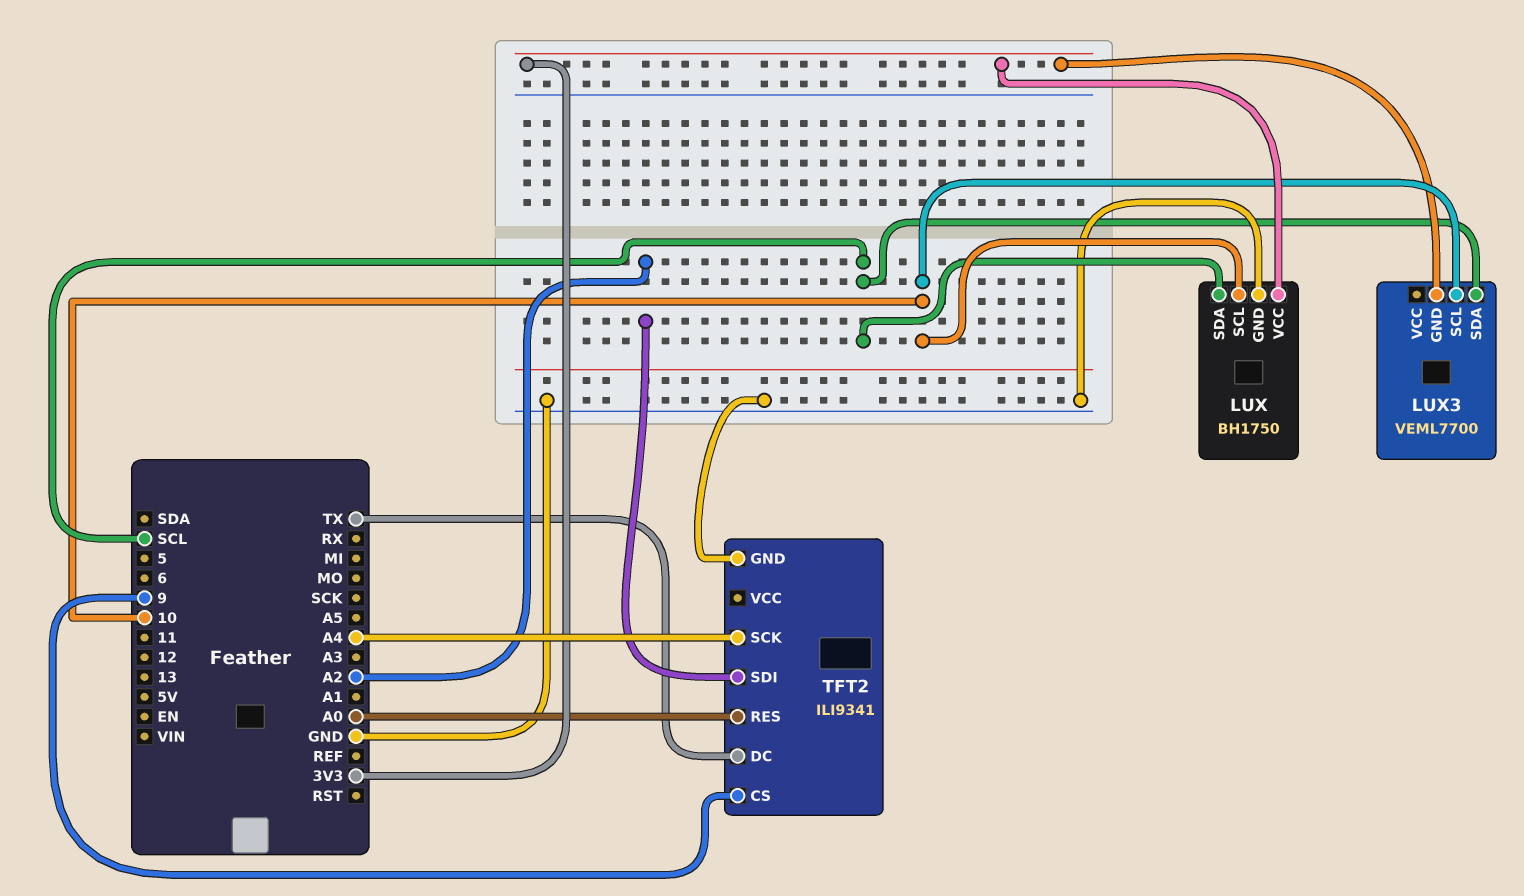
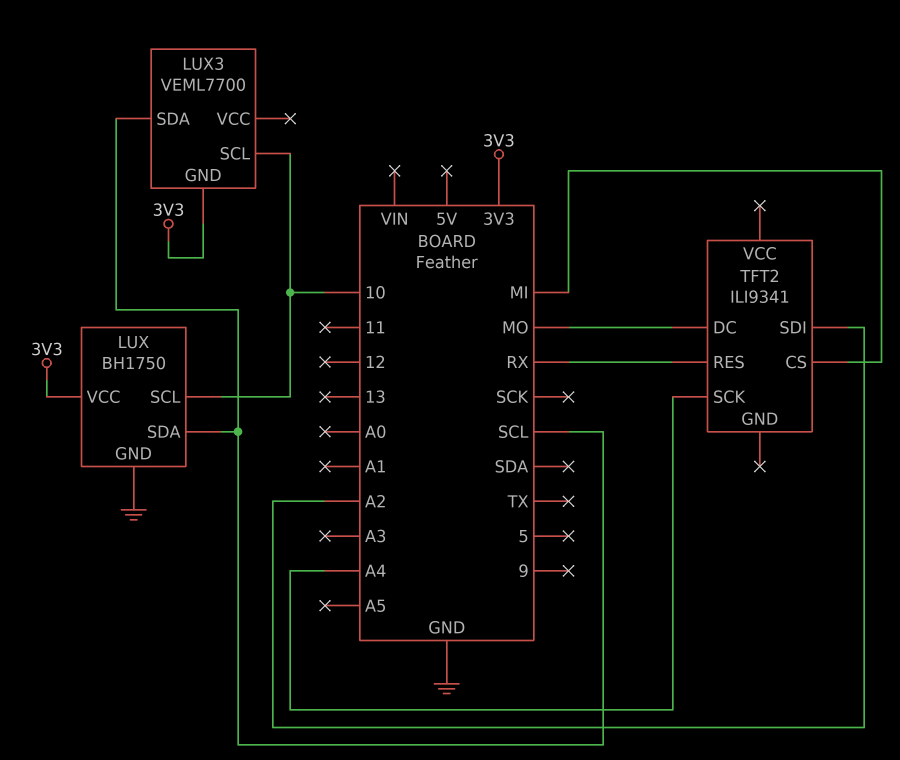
TFT2 pin CS: 9 -> MI
TFT2 pin DC: TX -> MO
TFT2 pin GND: GND -> none
TFT2 pin RES: A0 -> RX

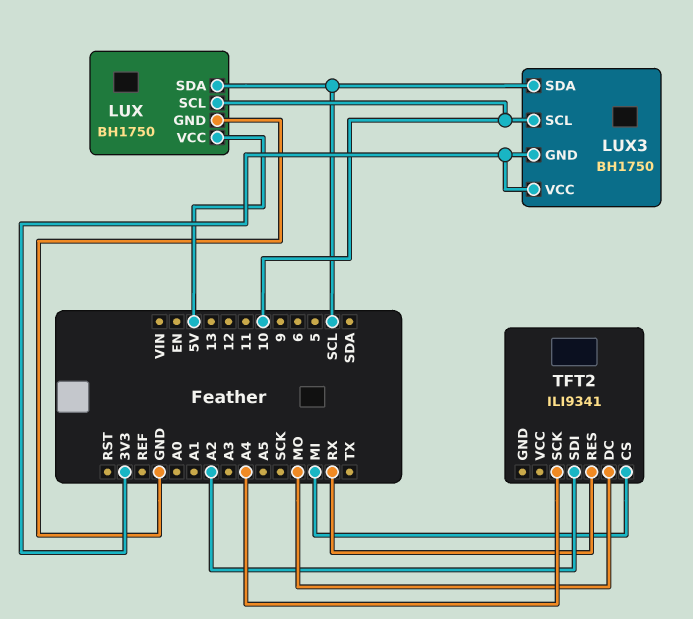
LUX pin VCC: 3V3 -> 5V
LUX3: VEML7700 -> BH1750
LUX3 pin VCC: none -> 3V3

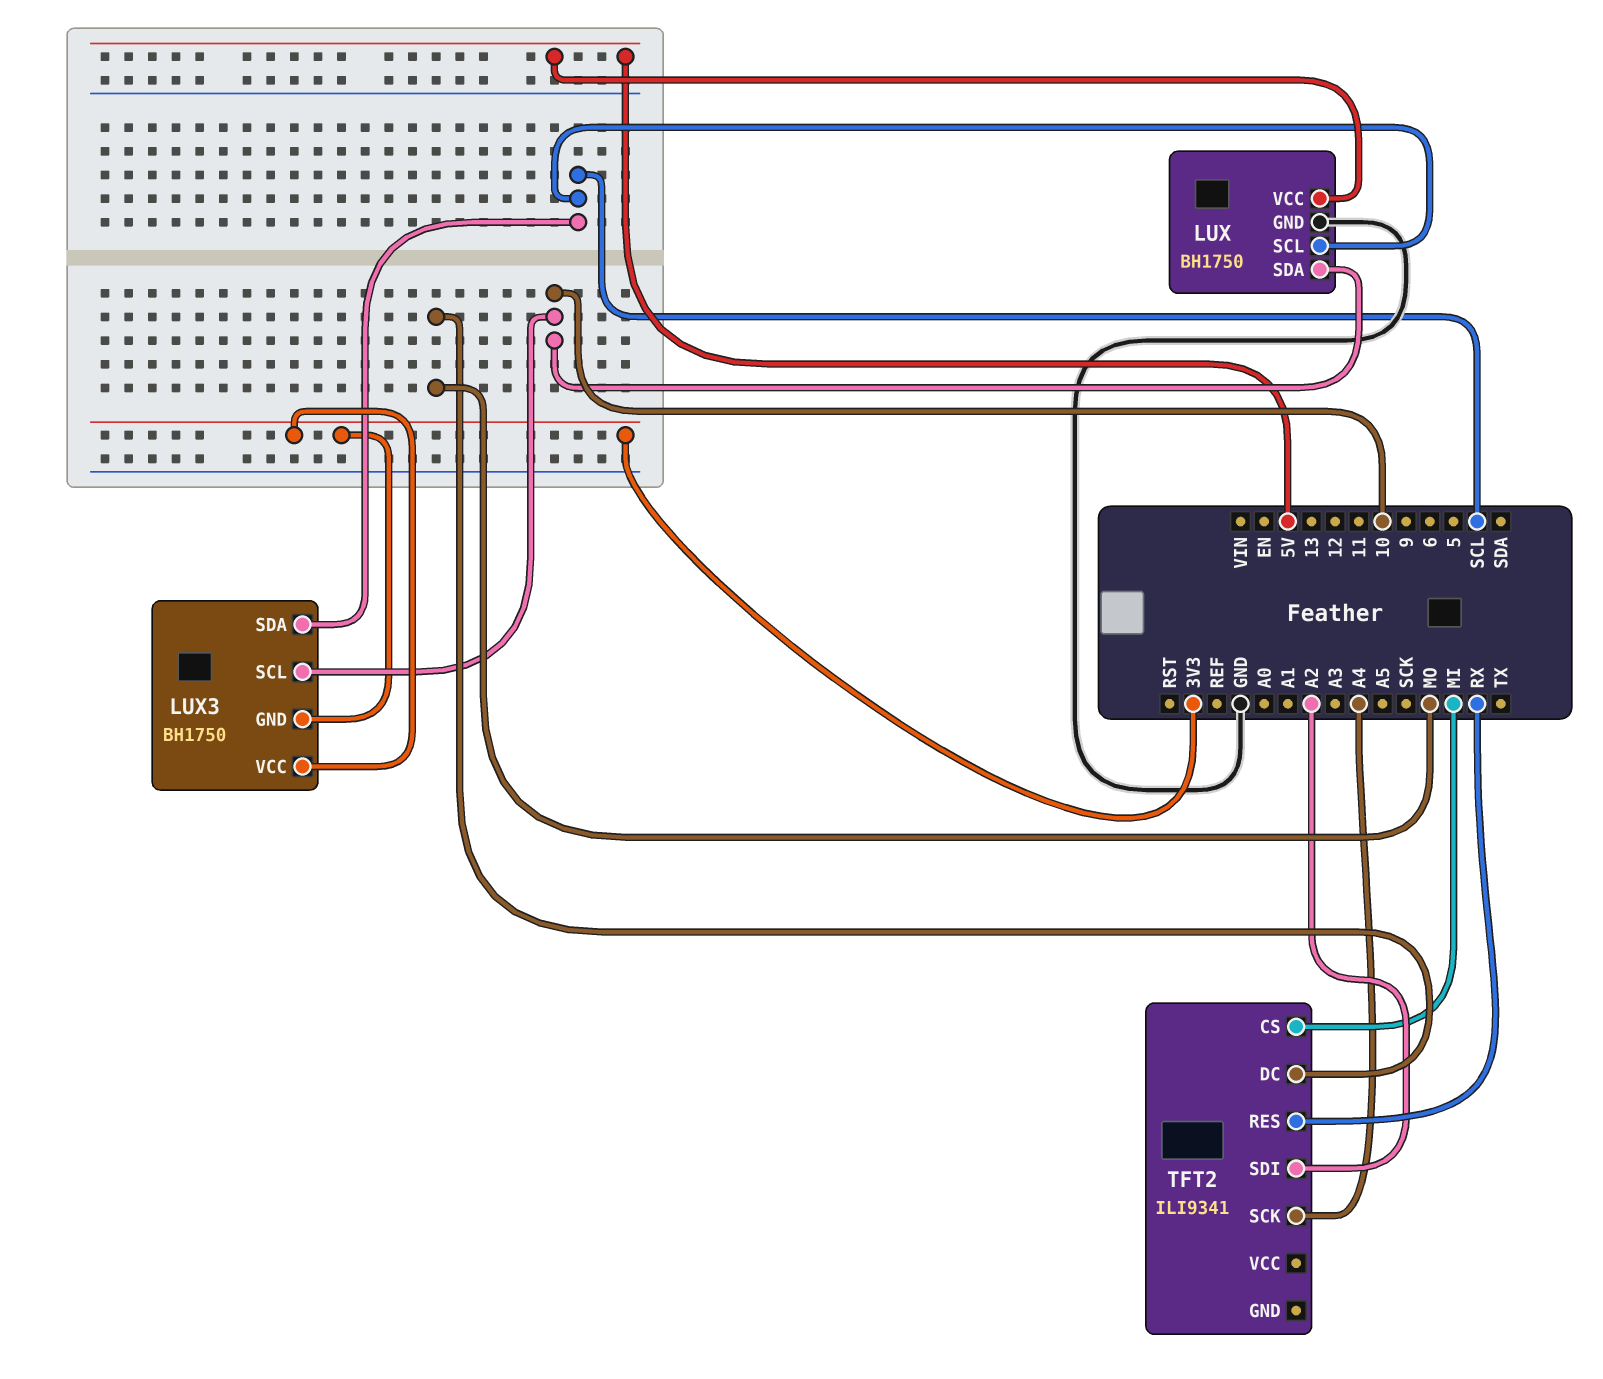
LUX pin SCL: 10 -> SCL
LUX pin SDA: SCL -> 10

